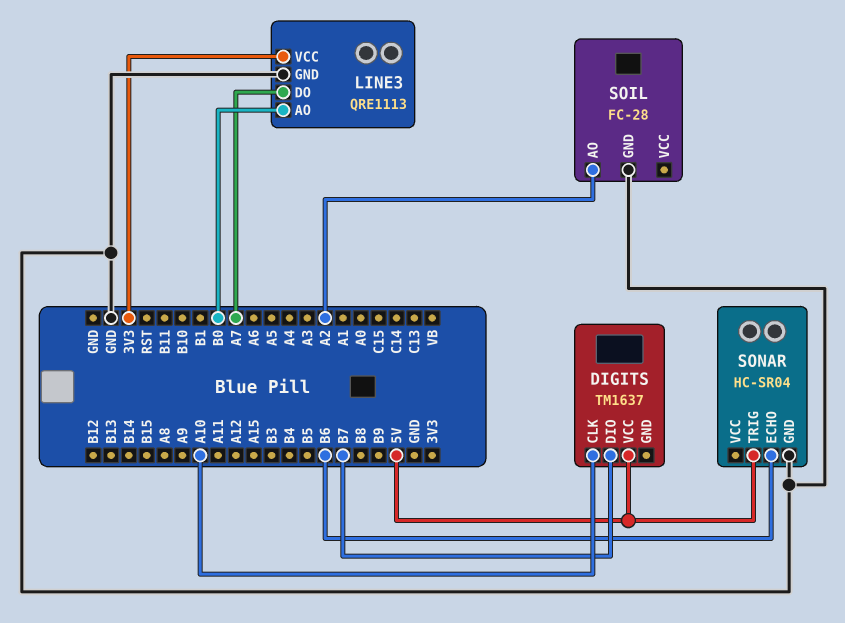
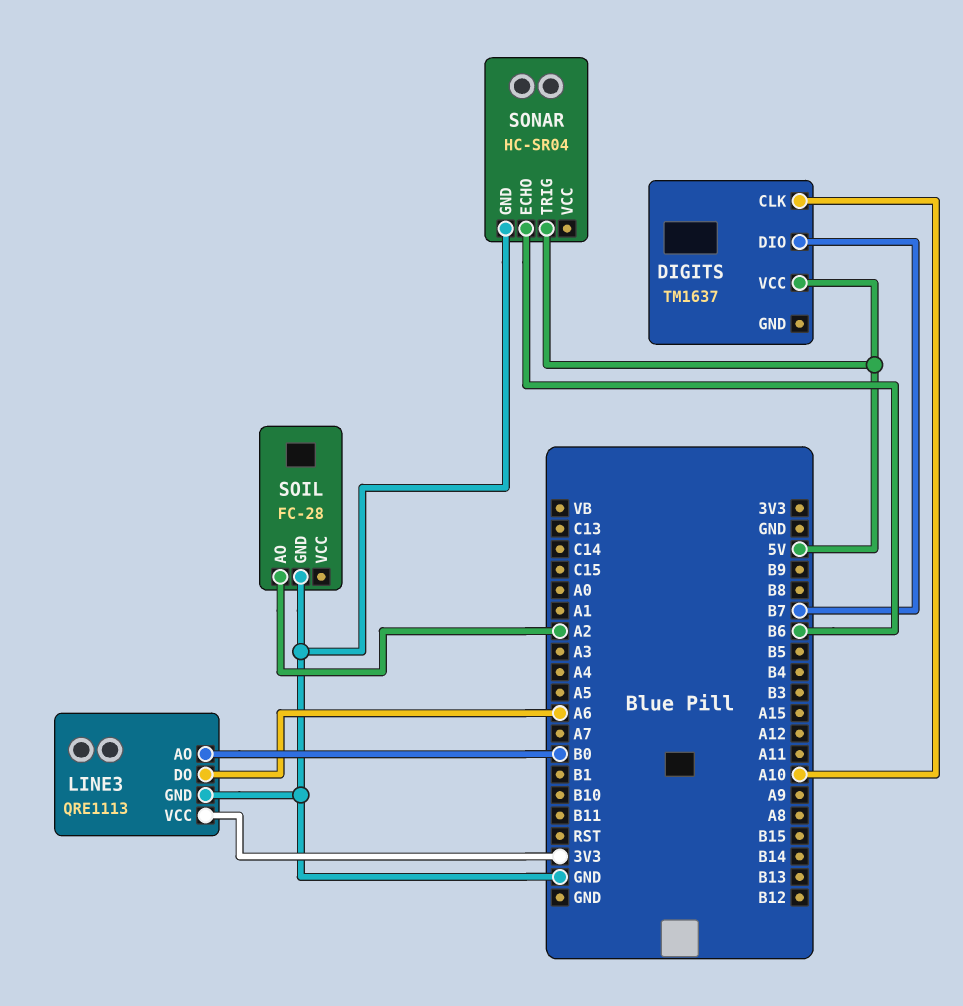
LINE3 pin DO: A7 -> A6

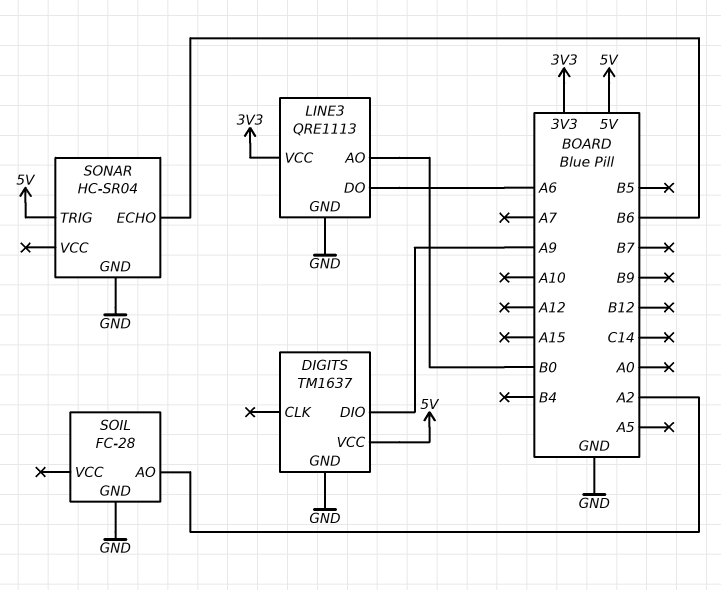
DIGITS pin CLK: A10 -> none
DIGITS pin DIO: B7 -> A9
DIGITS pin GND: none -> GND

